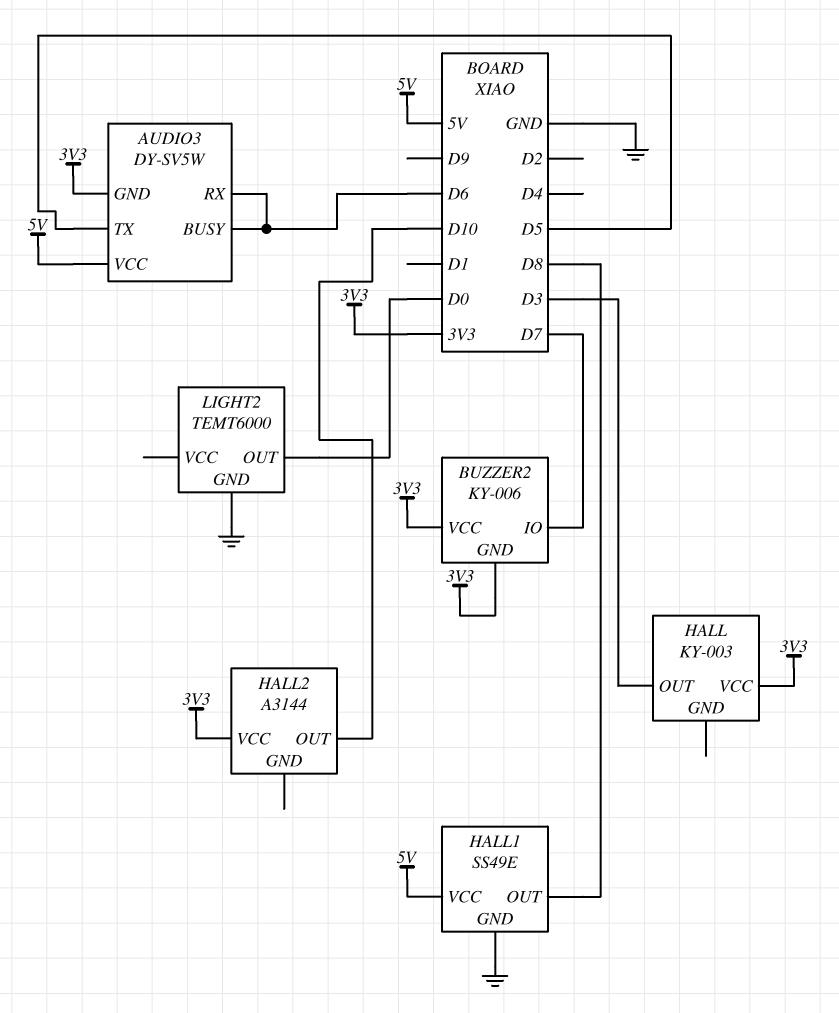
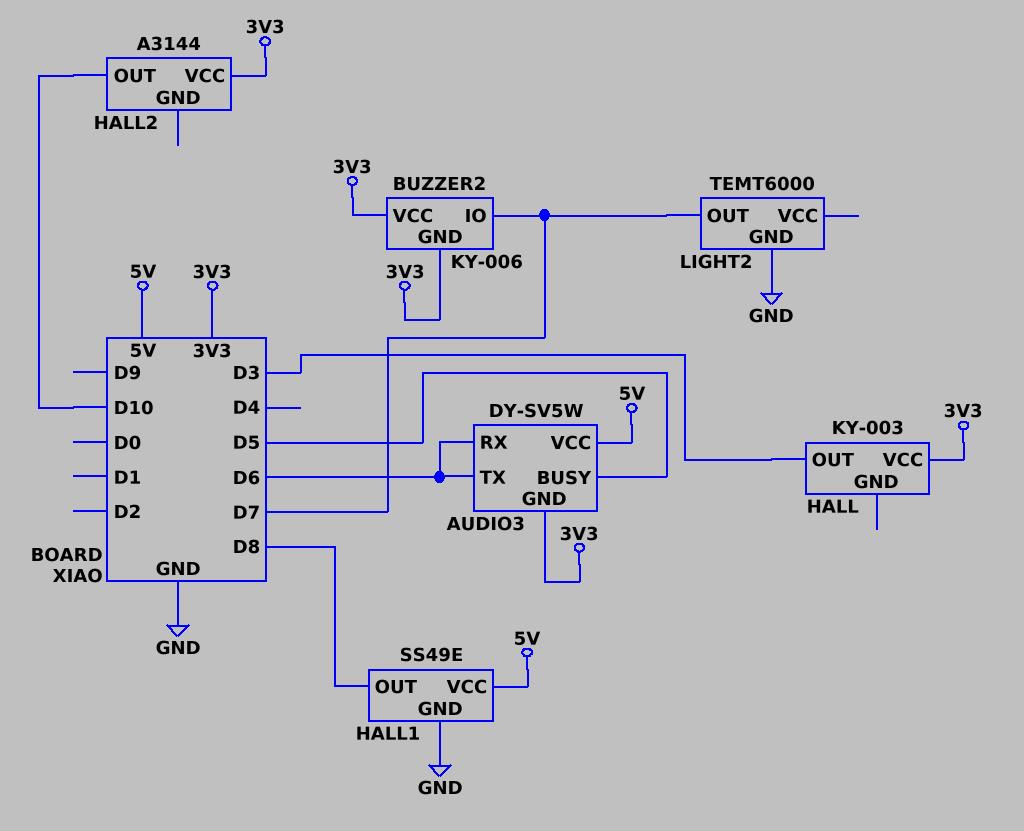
AUDIO3 pin BUSY: D6 -> D5
AUDIO3 pin TX: D5 -> D6
LIGHT2 pin OUT: D0 -> D7

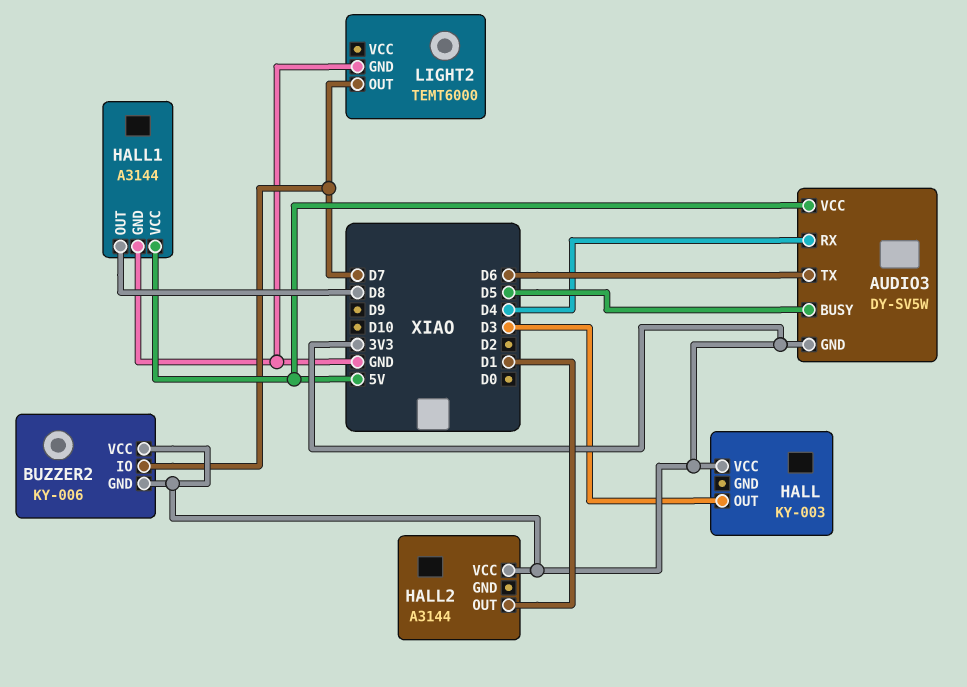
AUDIO3 pin RX: D6 -> D4
HALL1: SS49E -> A3144
HALL2 pin OUT: D10 -> D1

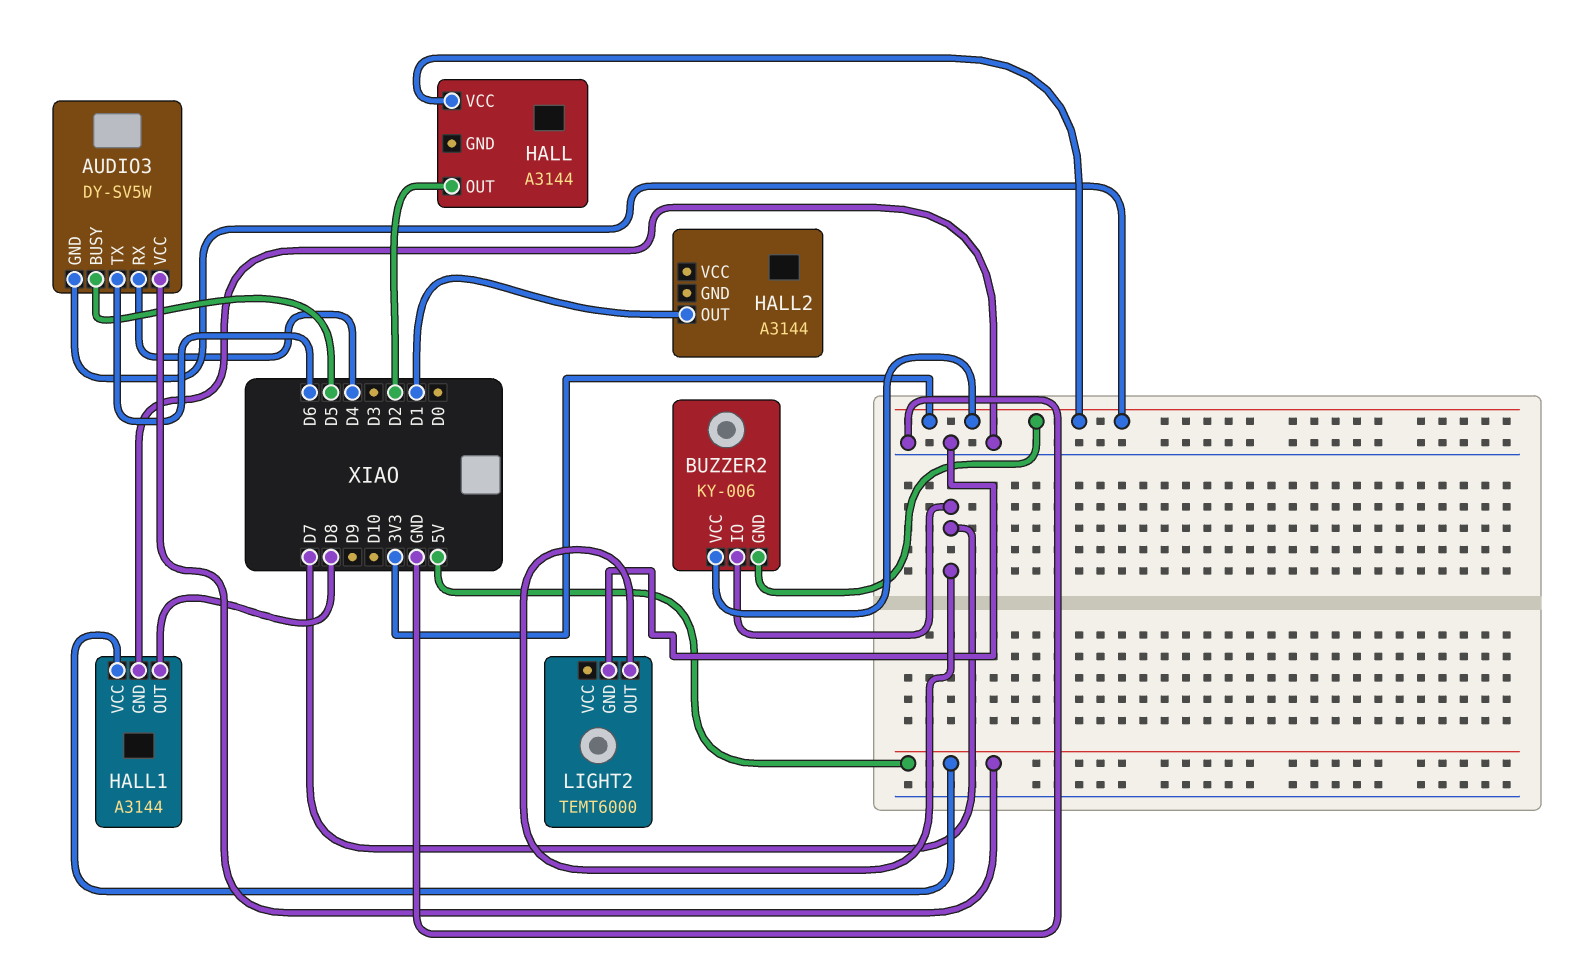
HALL: KY-003 -> A3144
HALL pin OUT: D3 -> D2
HALL2 pin VCC: 3V3 -> none

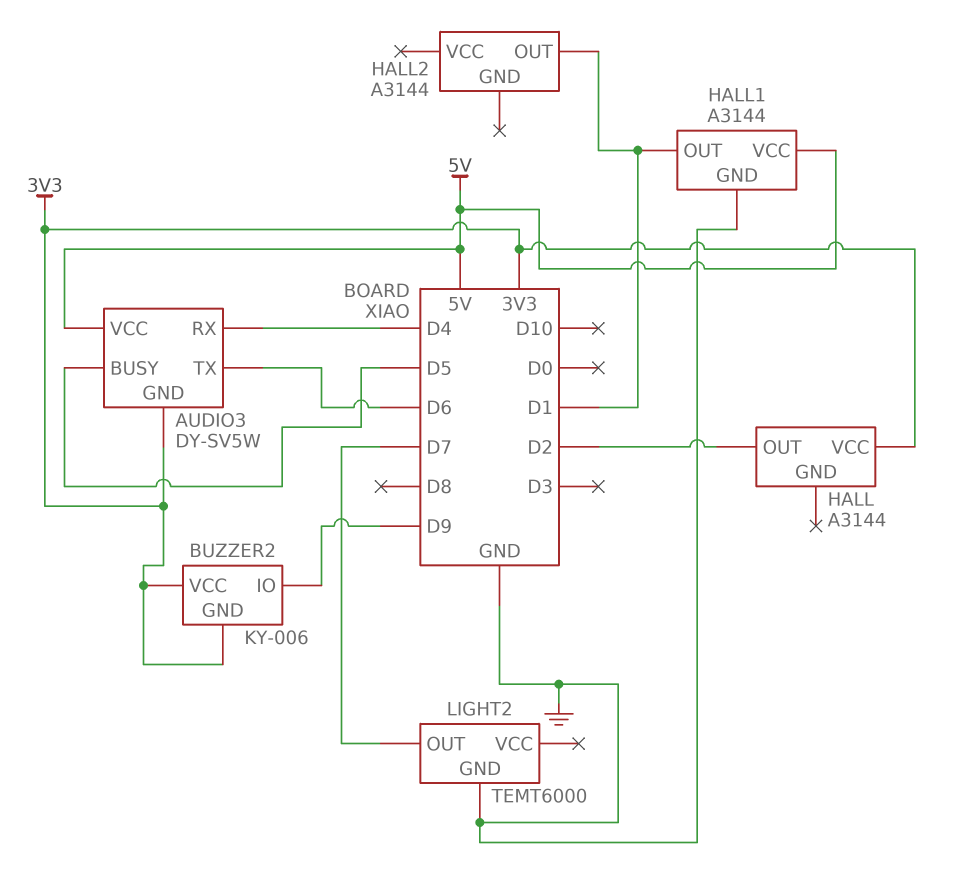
BUZZER2 pin IO: D7 -> D9
HALL1 pin OUT: D8 -> D1

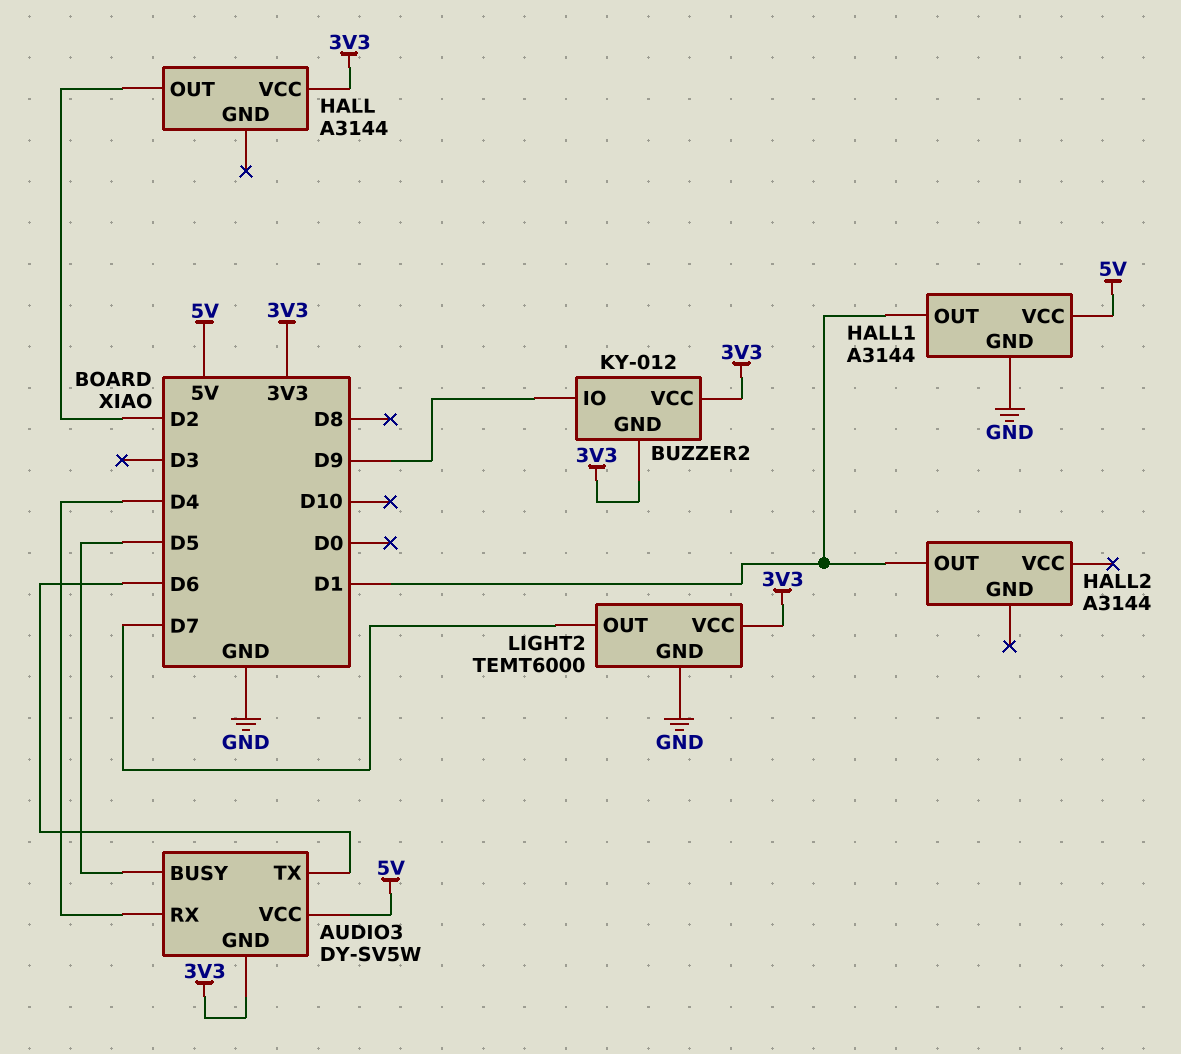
BUZZER2: KY-006 -> KY-012
LIGHT2 pin VCC: none -> 3V3

